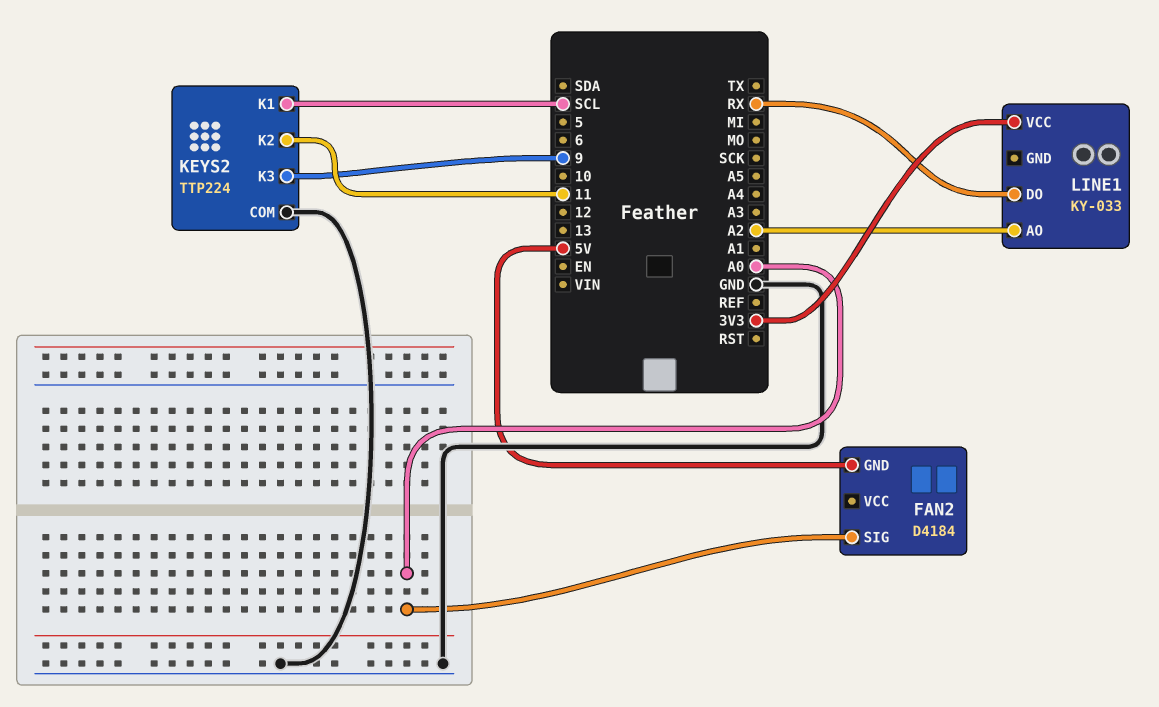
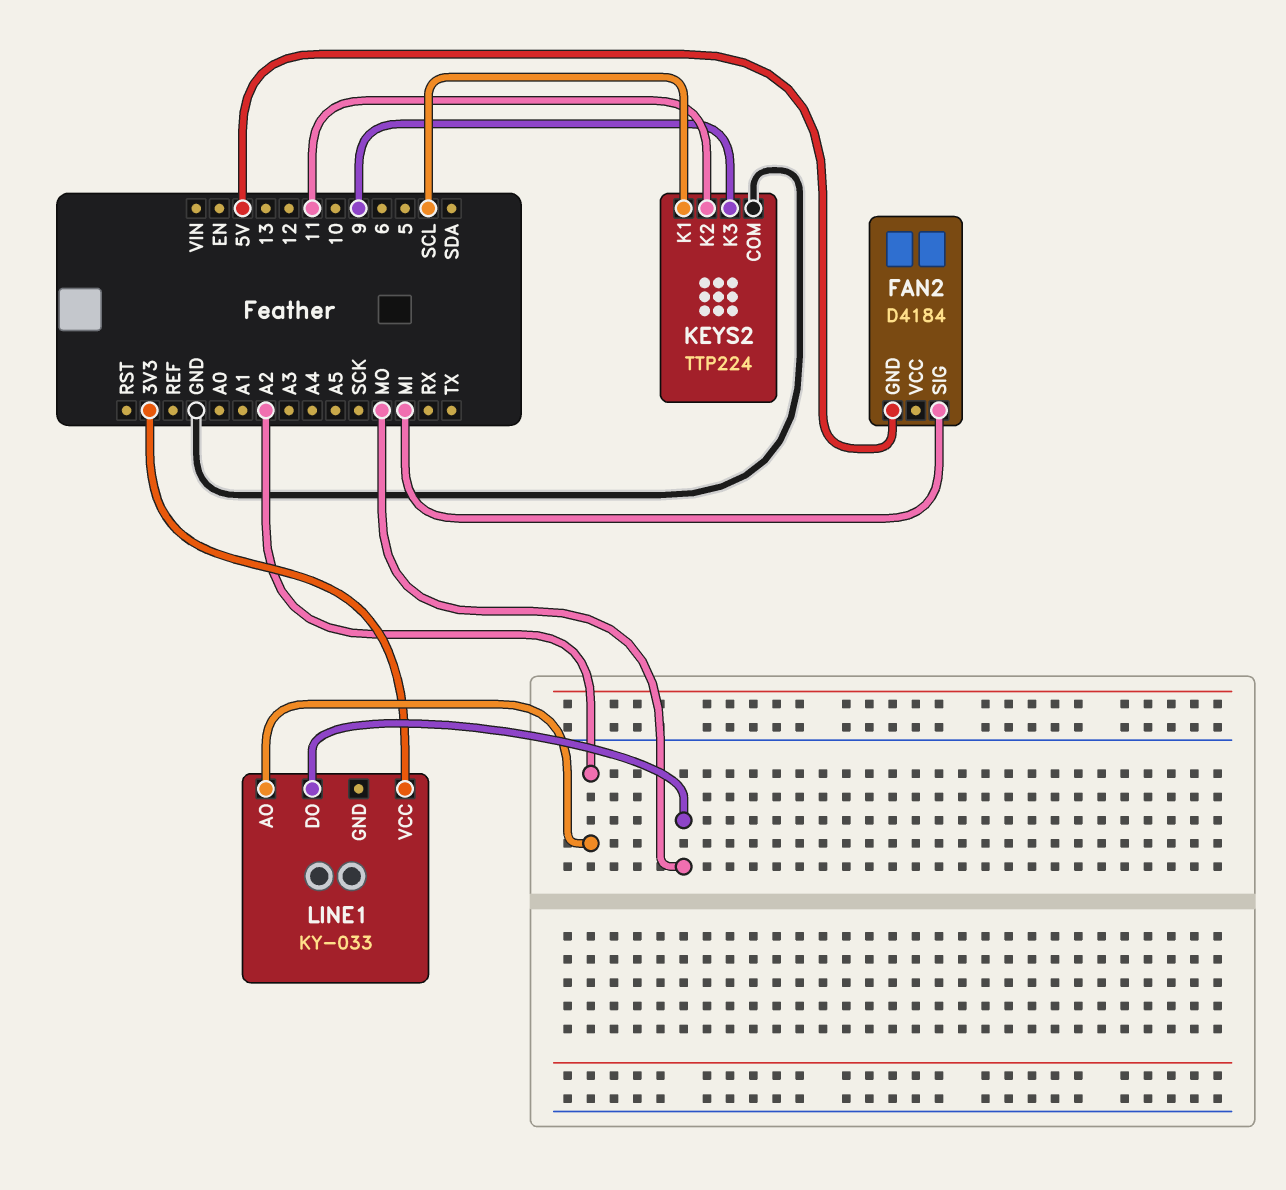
FAN2 pin SIG: A0 -> MI
LINE1 pin DO: RX -> MO

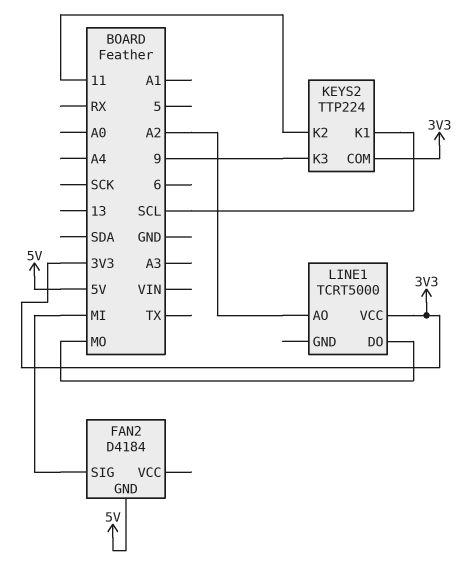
KEYS2 pin COM: GND -> 3V3
LINE1: KY-033 -> TCRT5000

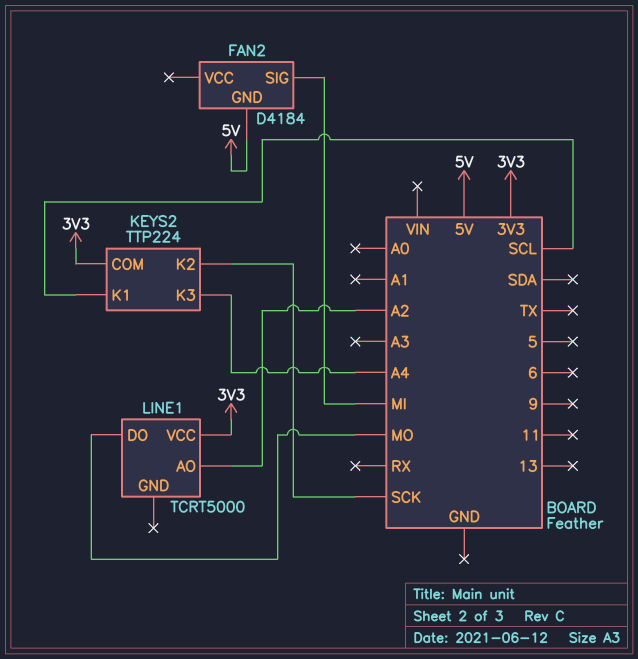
KEYS2 pin K2: 11 -> SCK
KEYS2 pin K3: 9 -> A4

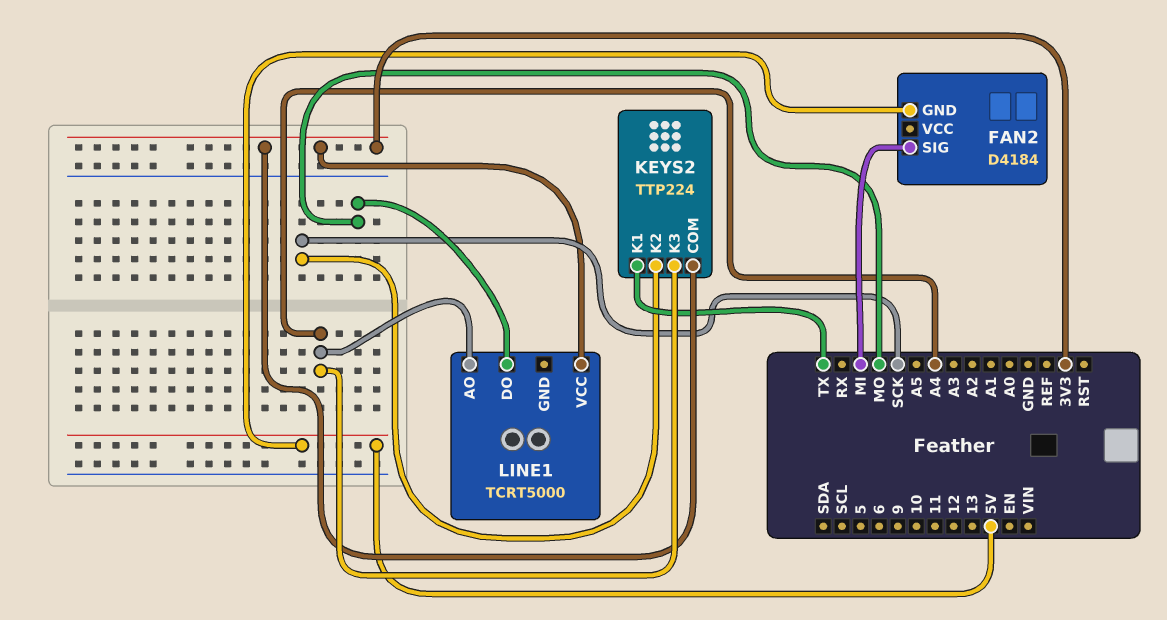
KEYS2 pin K1: SCL -> TX
LINE1 pin AO: A2 -> A4

